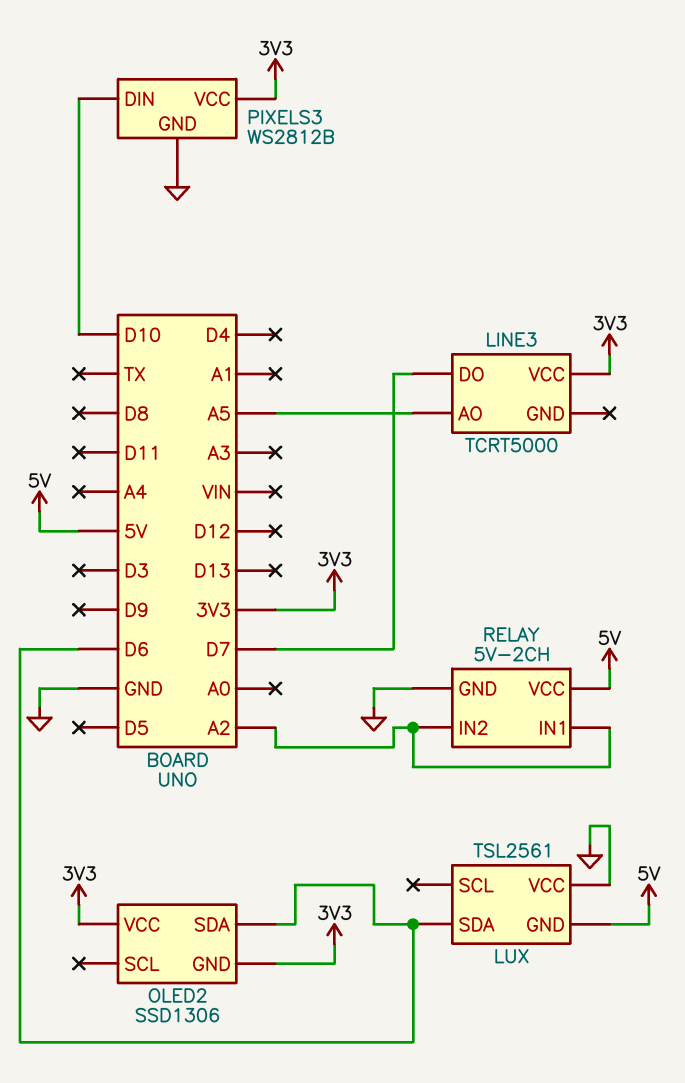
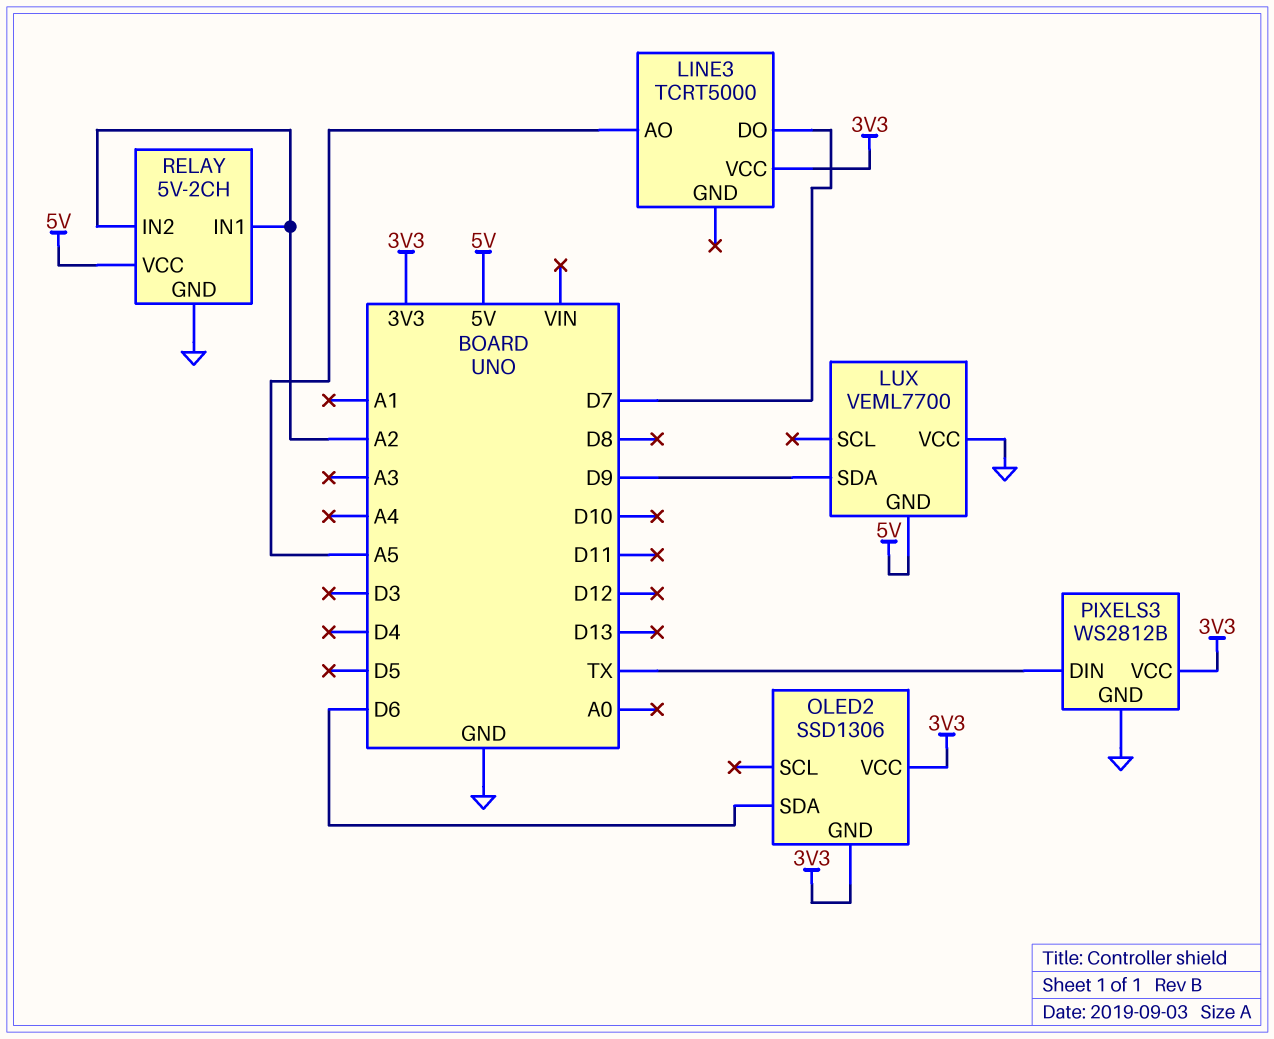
LUX: TSL2561 -> VEML7700
LUX pin SDA: D6 -> D9
PIXELS3 pin DIN: D10 -> TX

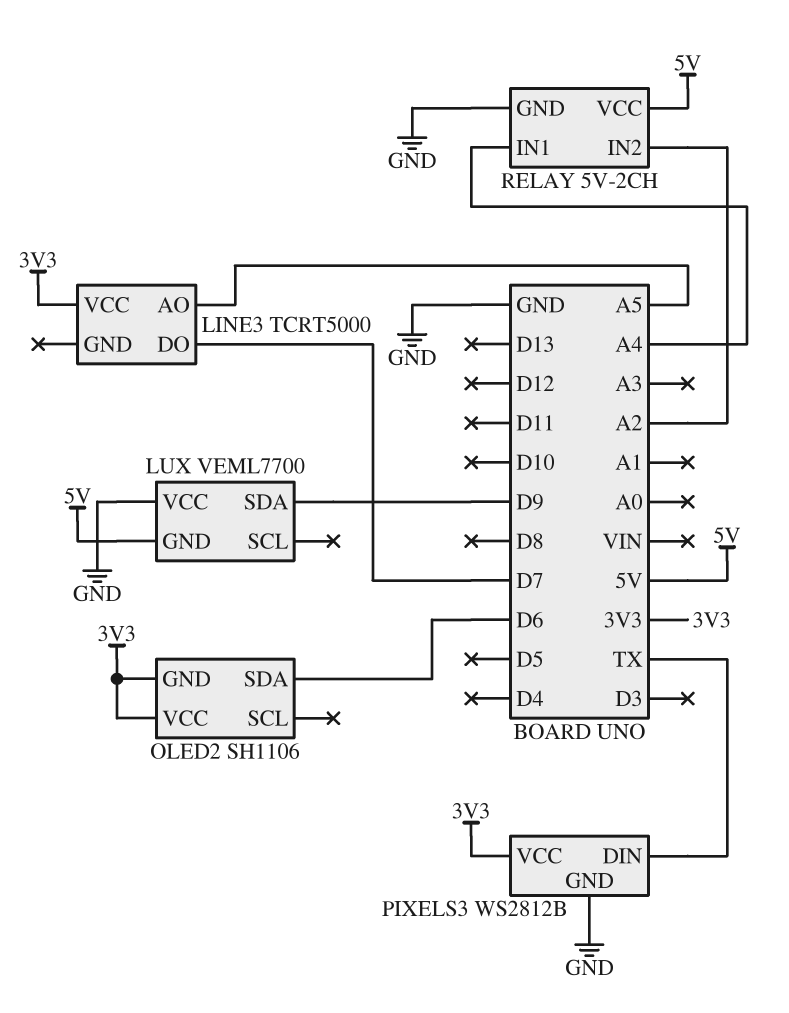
OLED2: SSD1306 -> SH1106
RELAY pin IN1: A2 -> A4

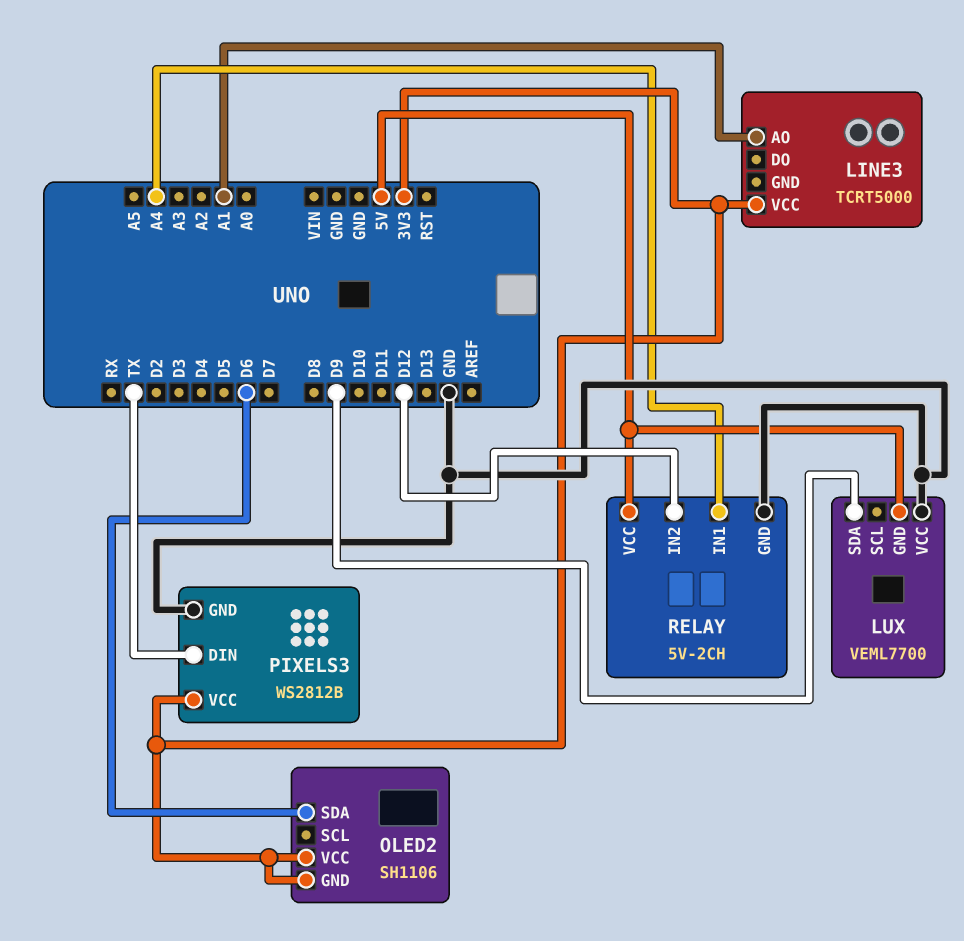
LINE3 pin AO: A5 -> A1
LINE3 pin DO: D7 -> none
RELAY pin IN2: A2 -> D12

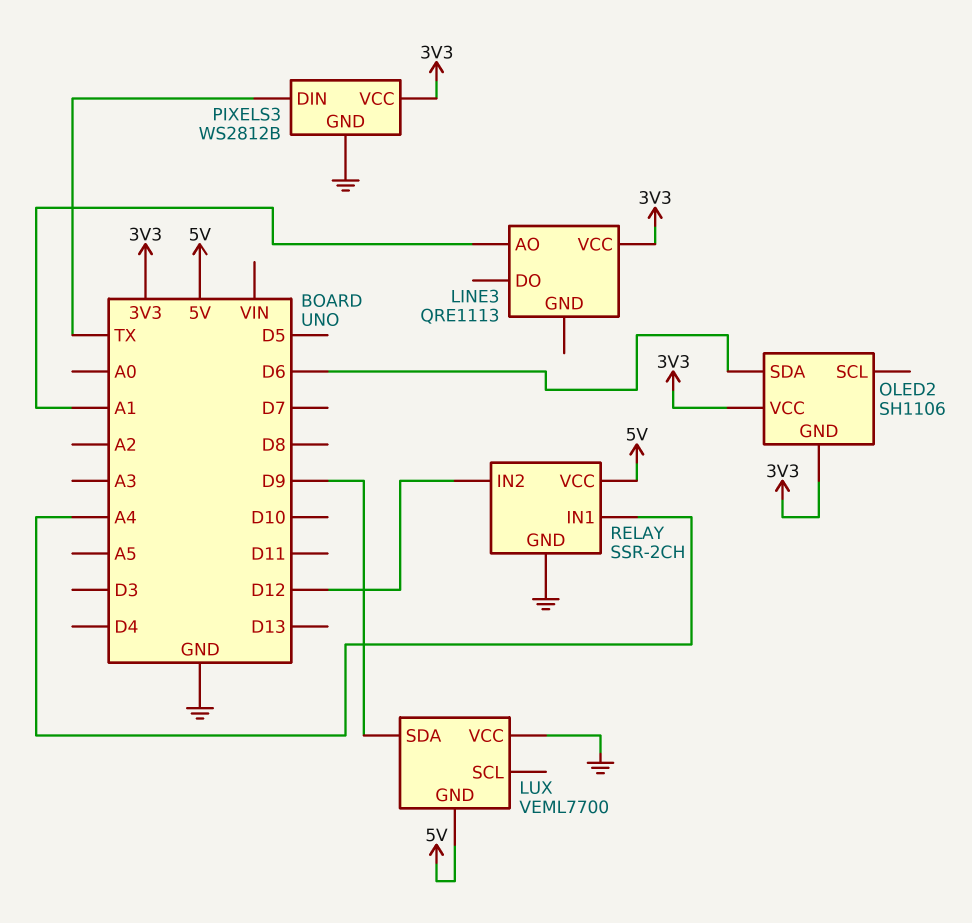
LINE3: TCRT5000 -> QRE1113
RELAY: 5V-2CH -> SSR-2CH

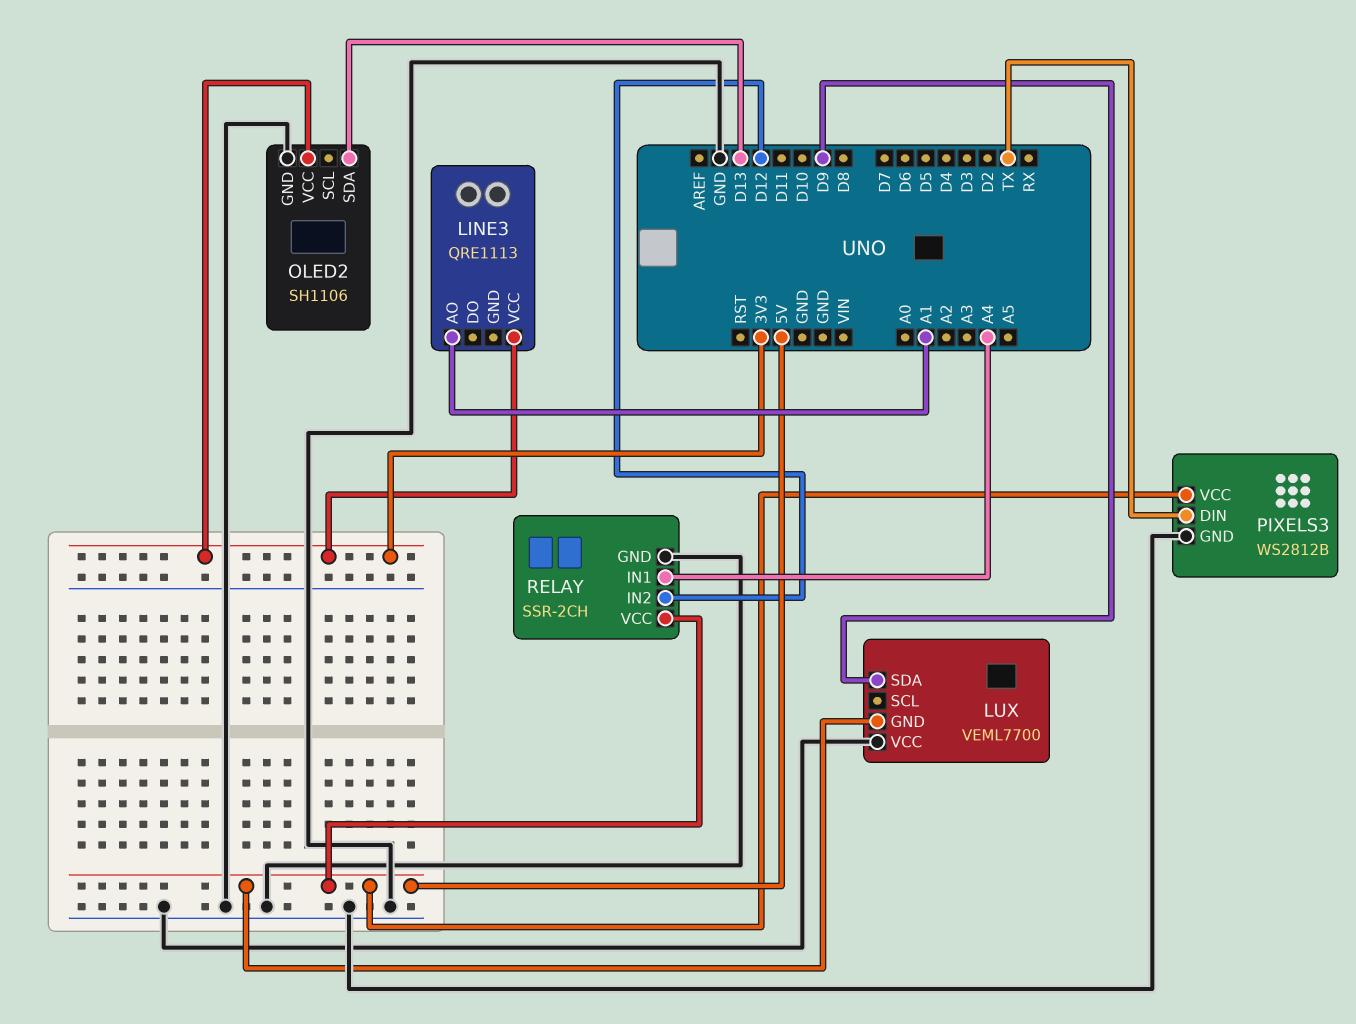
OLED2 pin GND: 3V3 -> GND
OLED2 pin SDA: D6 -> D13
PIXELS3 pin VCC: 3V3 -> 5V

